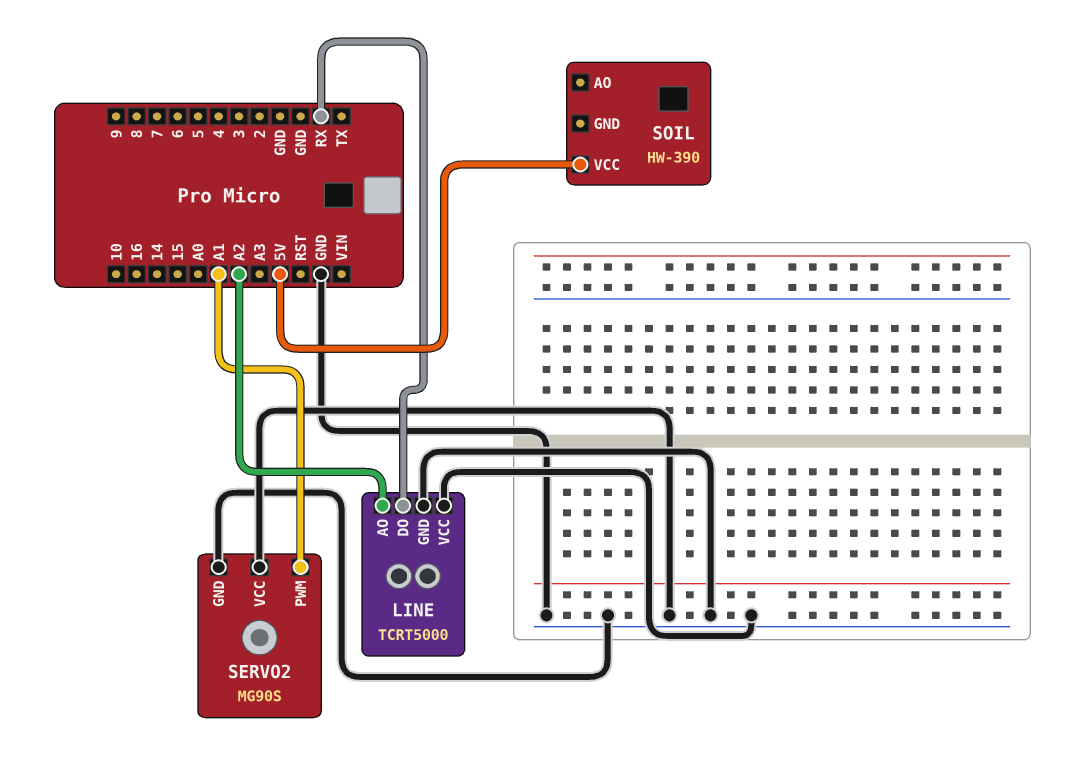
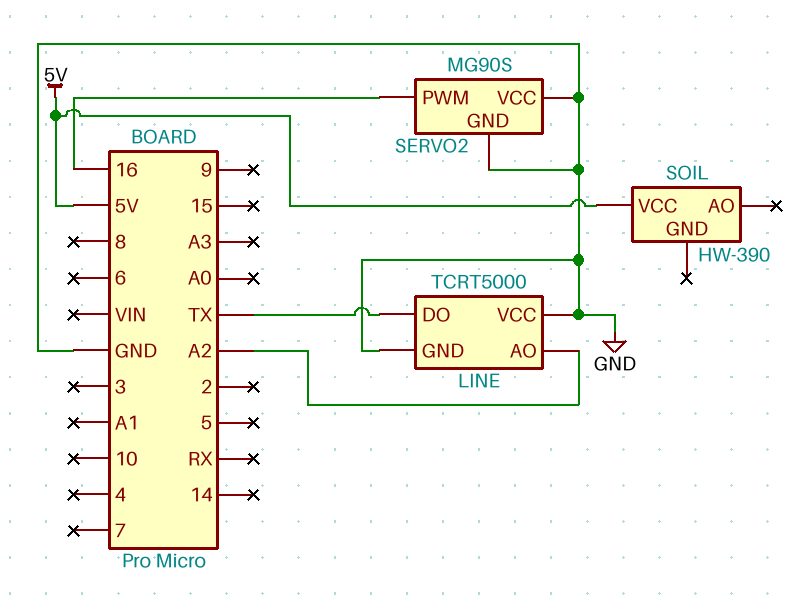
LINE pin DO: RX -> TX
SERVO2 pin PWM: A1 -> 16

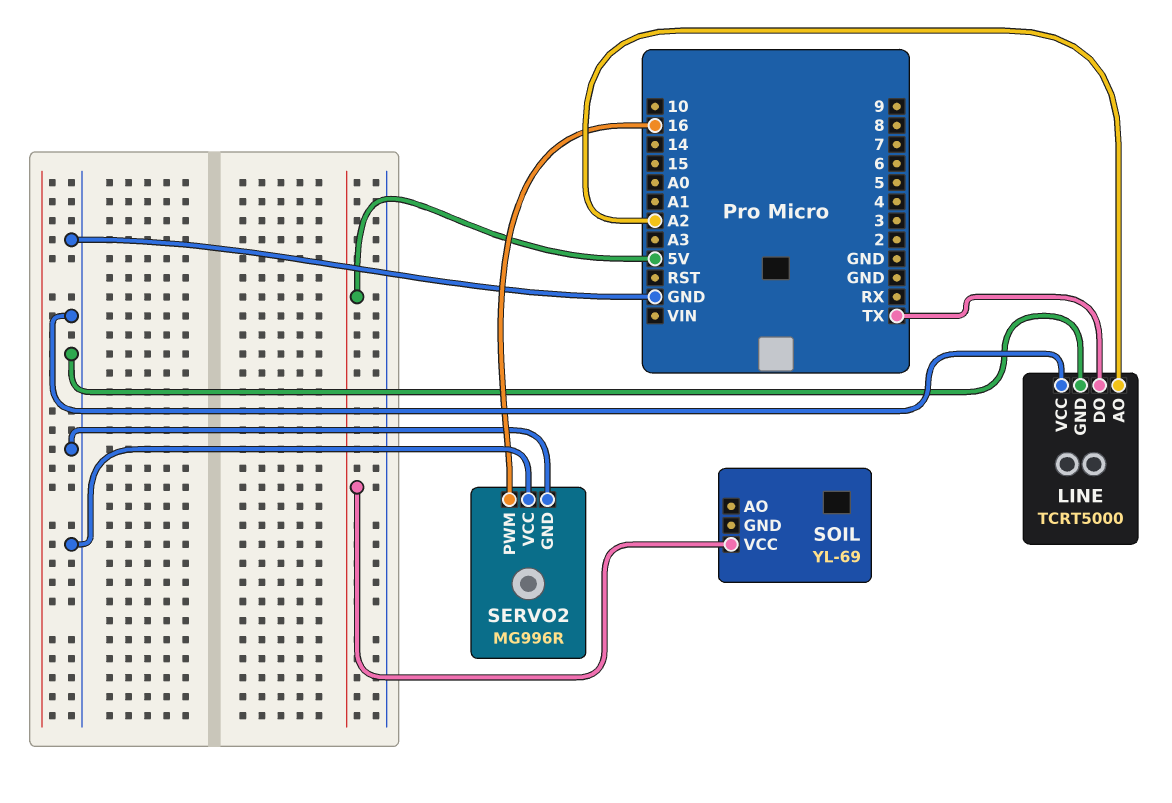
SERVO2: MG90S -> MG996R
SOIL: HW-390 -> YL-69

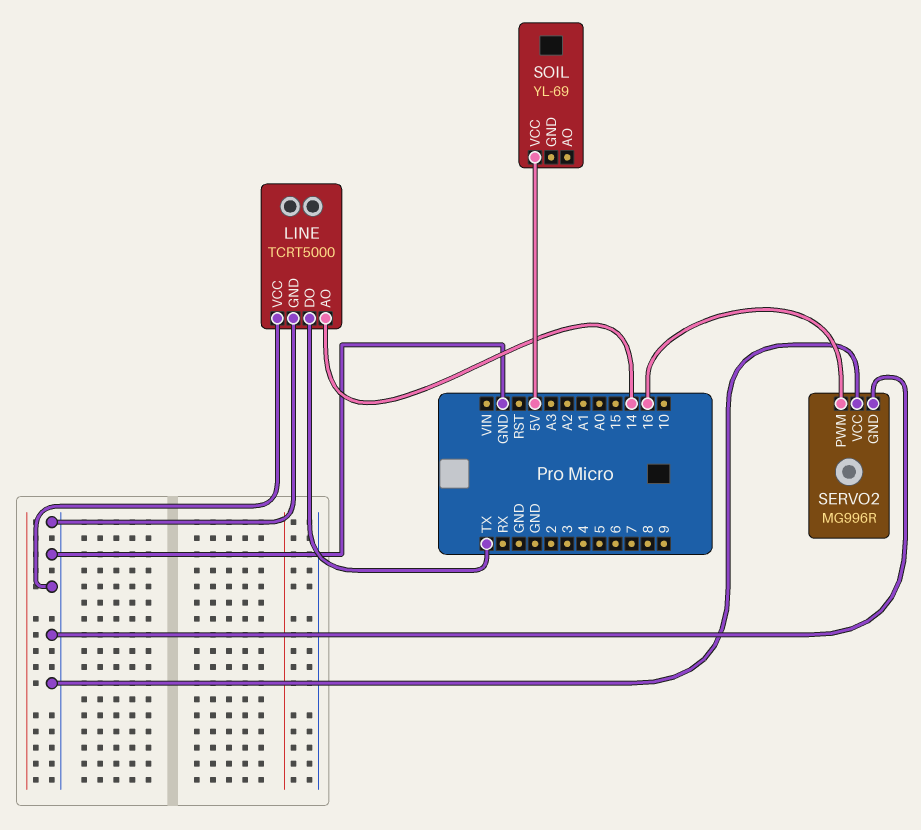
LINE pin AO: A2 -> 14

